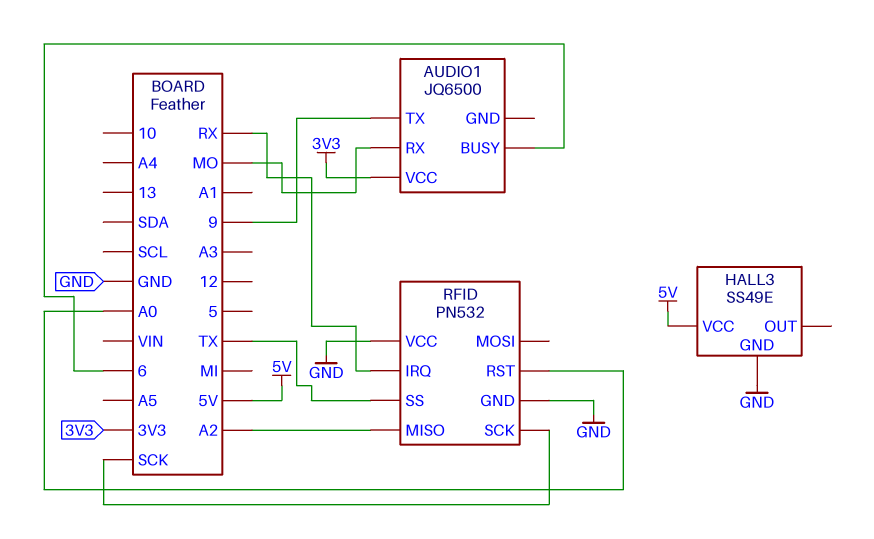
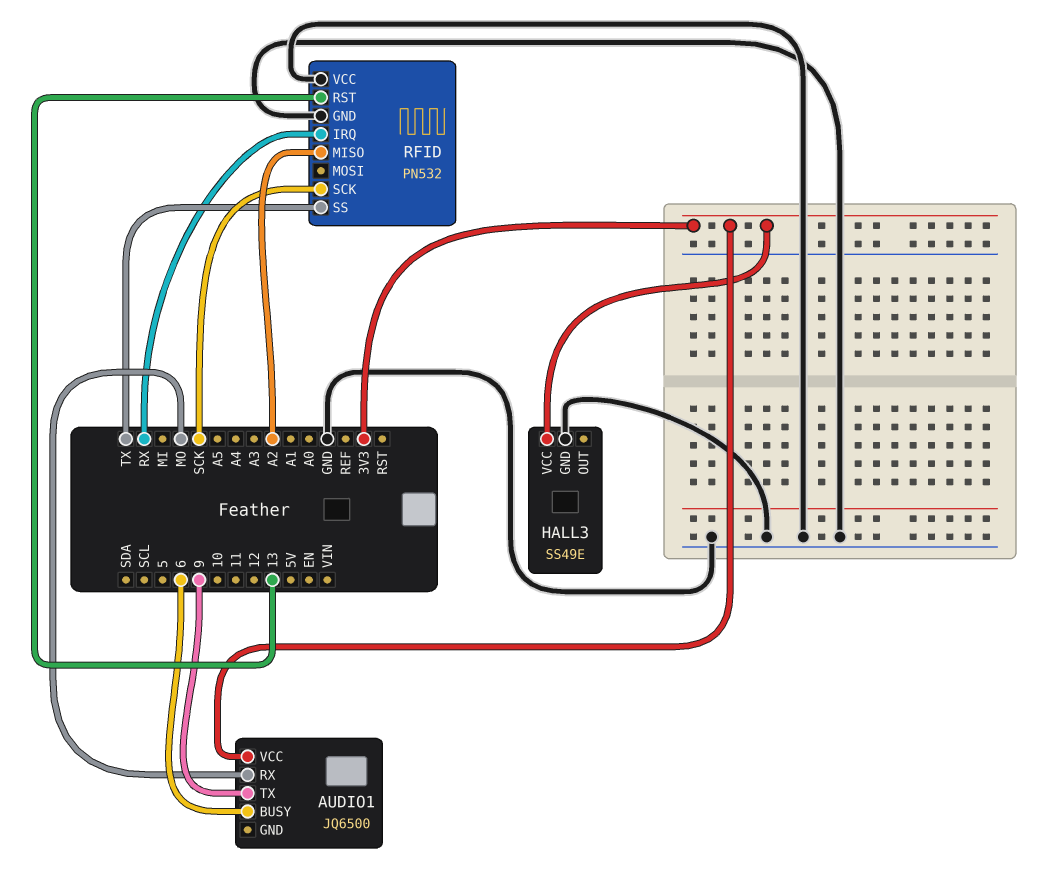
HALL3 pin VCC: 5V -> 3V3
RFID pin RST: A0 -> 13

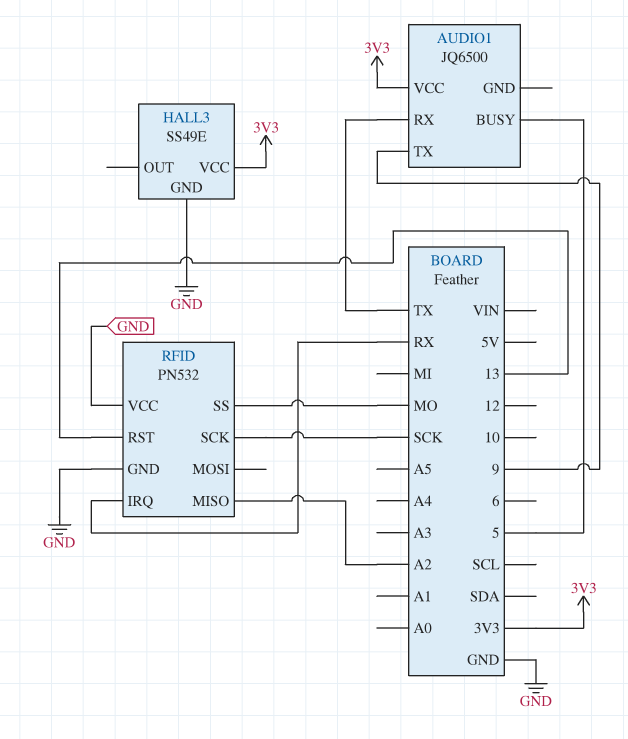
AUDIO1 pin BUSY: 6 -> 5
AUDIO1 pin RX: MO -> TX
RFID pin SS: TX -> MO

